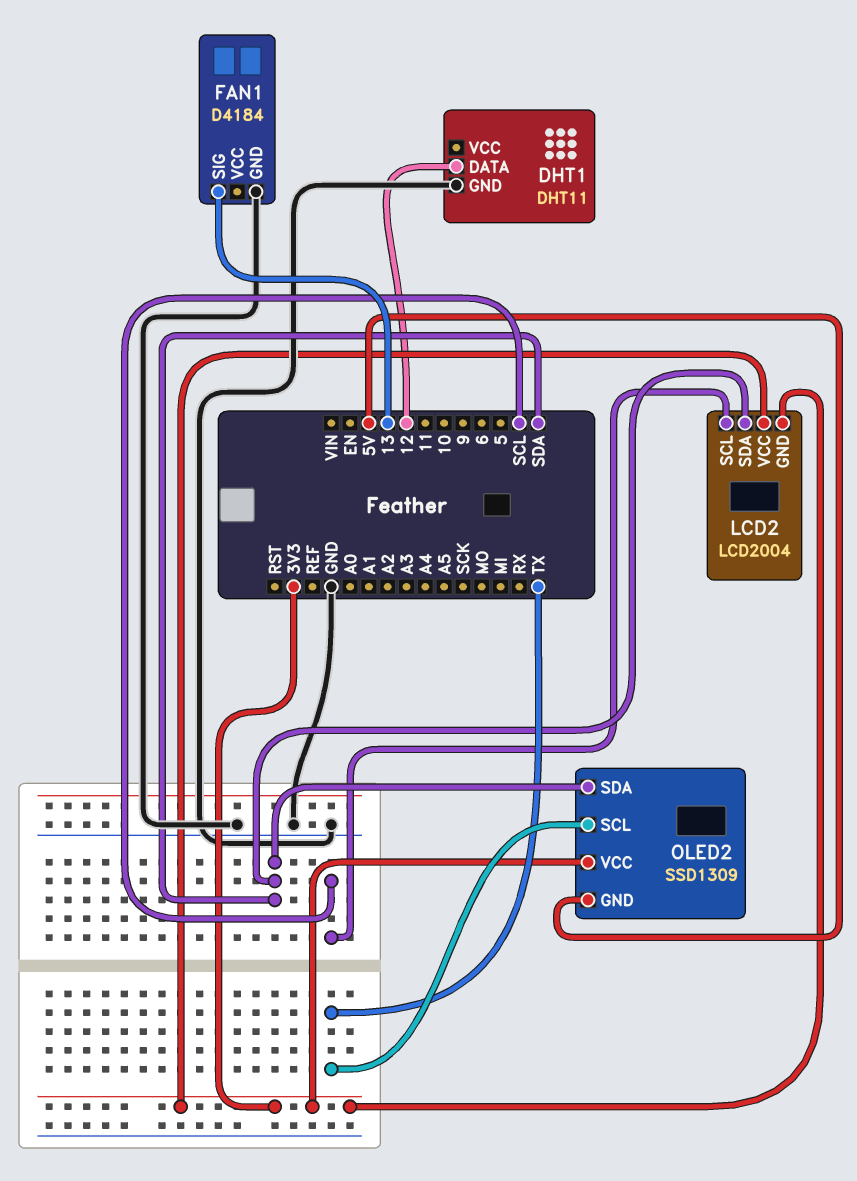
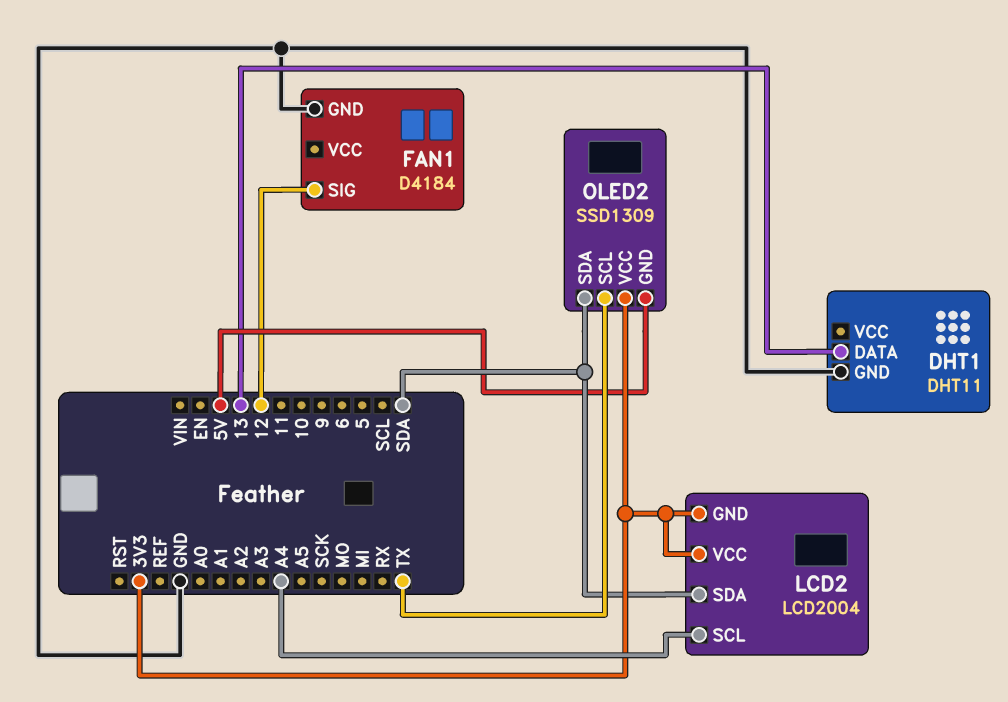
DHT1 pin DATA: 12 -> 13
FAN1 pin SIG: 13 -> 12
LCD2 pin SCL: SCL -> A4

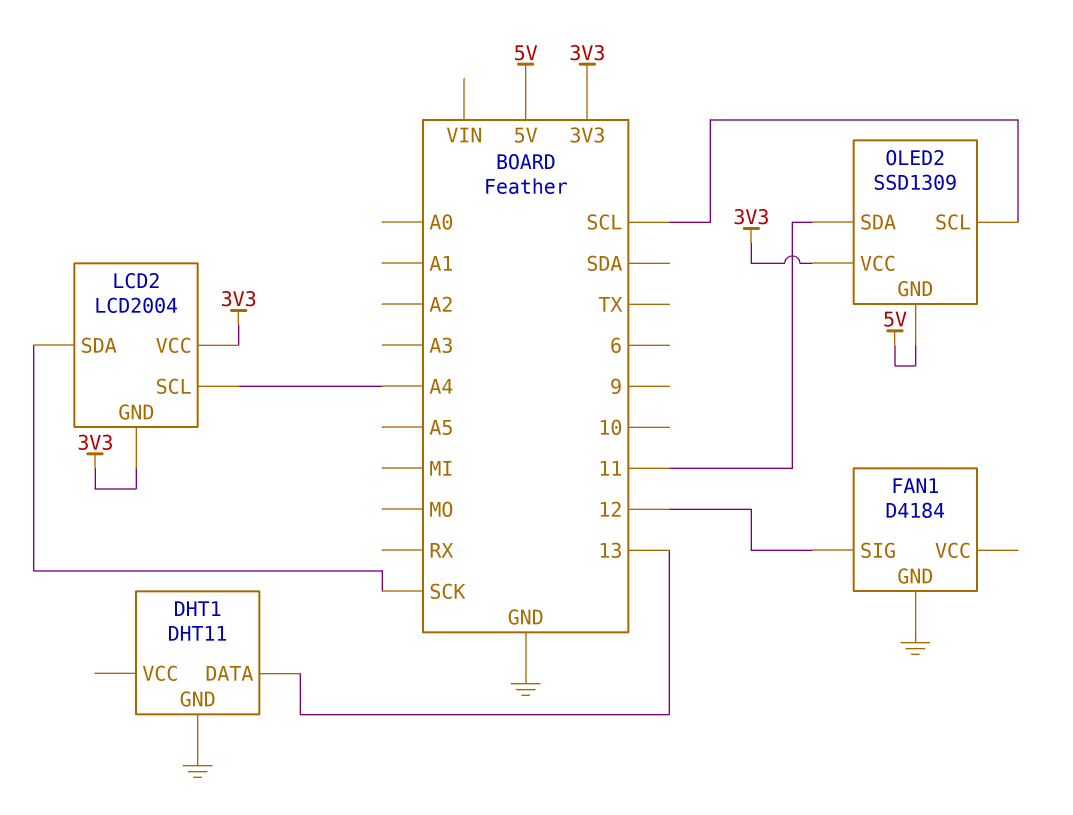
LCD2 pin SDA: SDA -> SCK
OLED2 pin SCL: TX -> SCL
OLED2 pin SDA: SDA -> 11

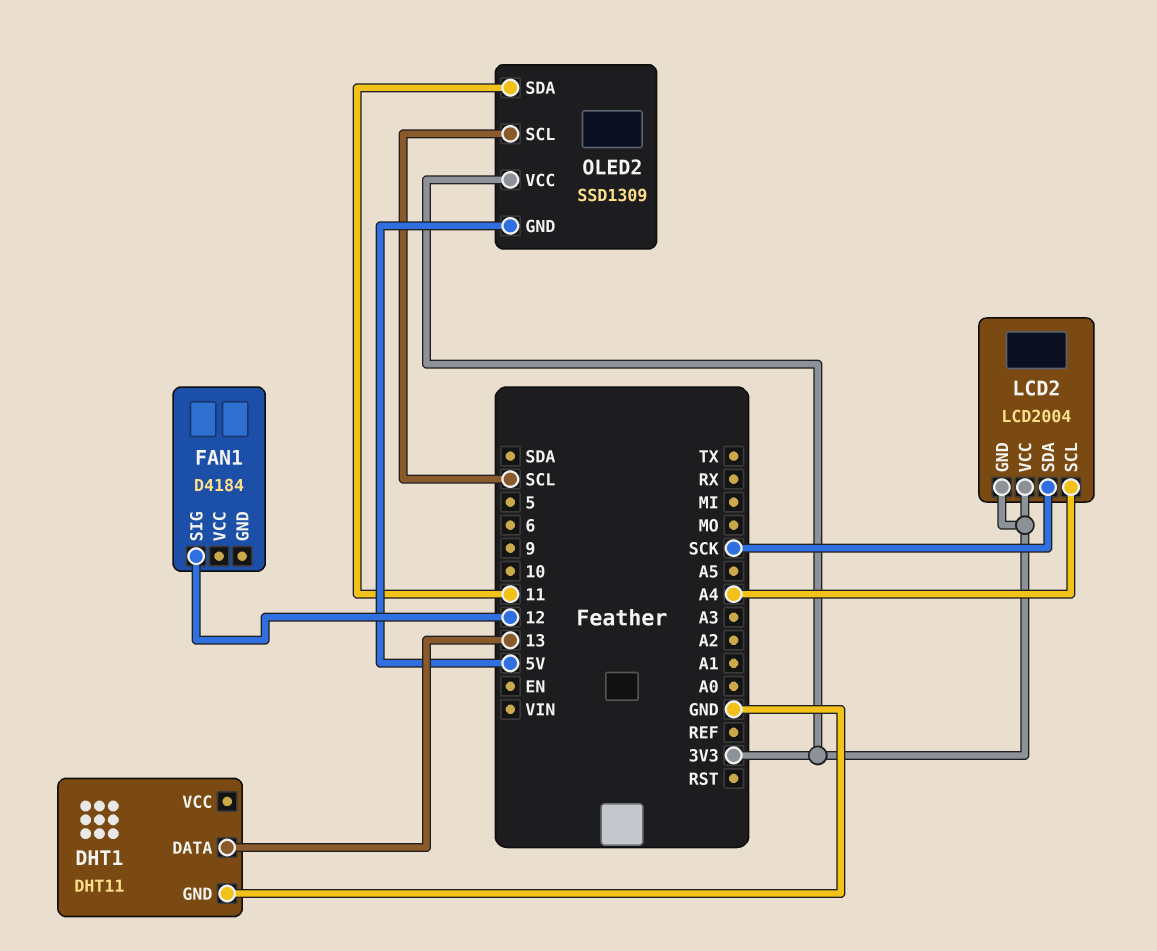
FAN1 pin GND: GND -> none

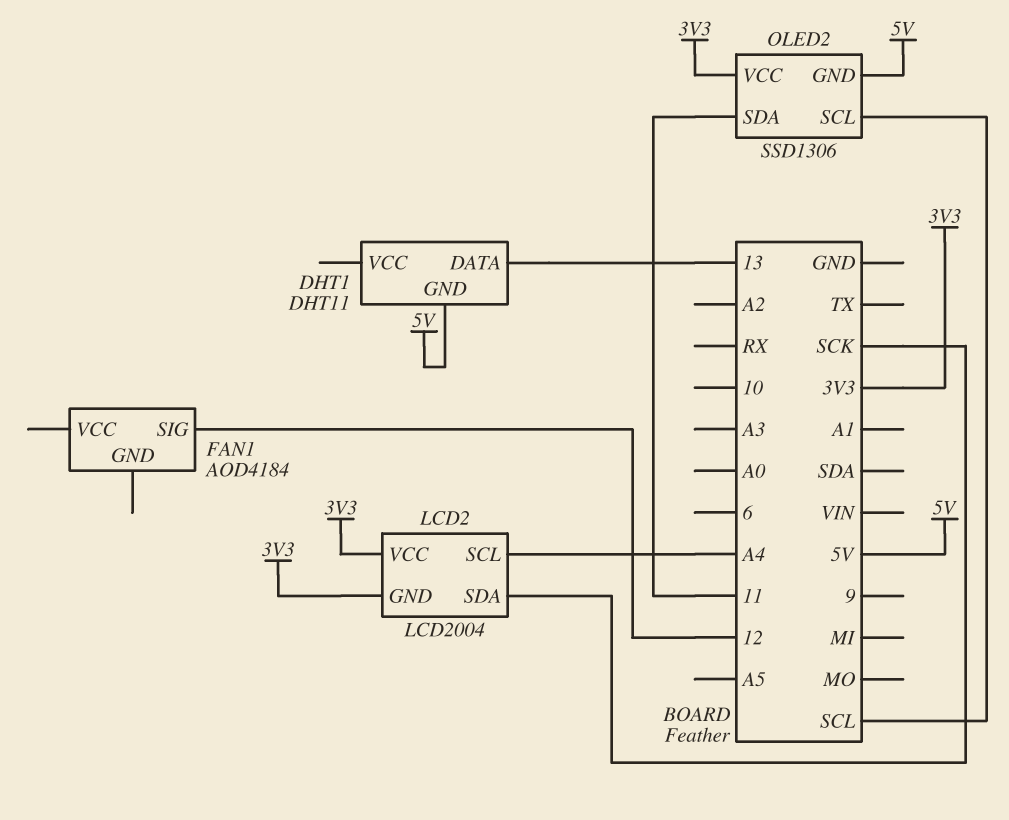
DHT1 pin GND: GND -> 5V
FAN1: D4184 -> AOD4184
OLED2: SSD1309 -> SSD1306

